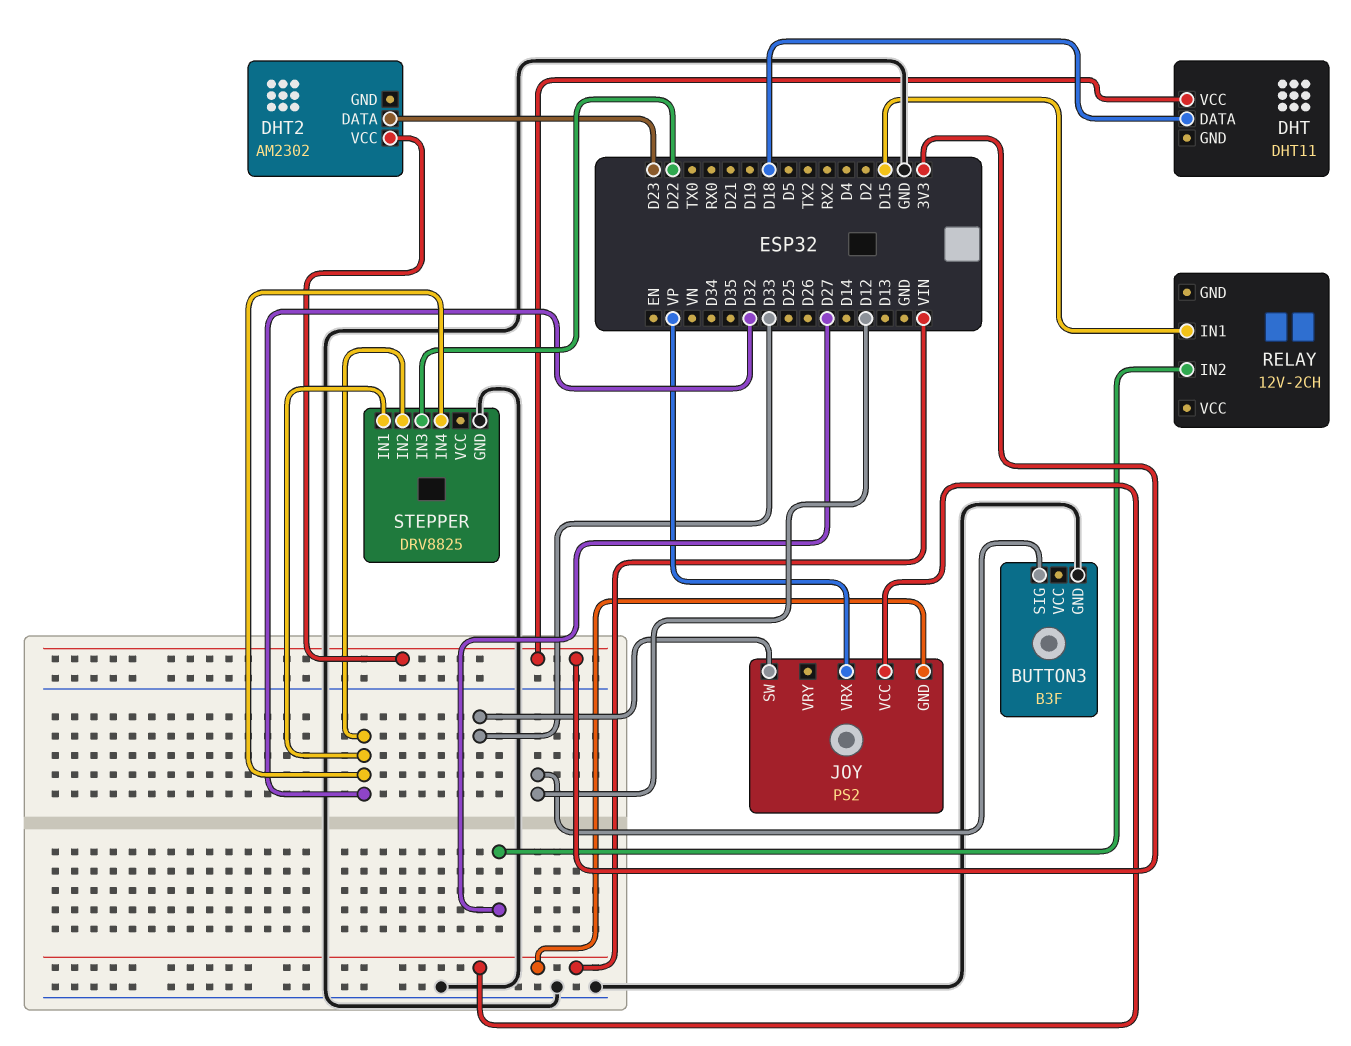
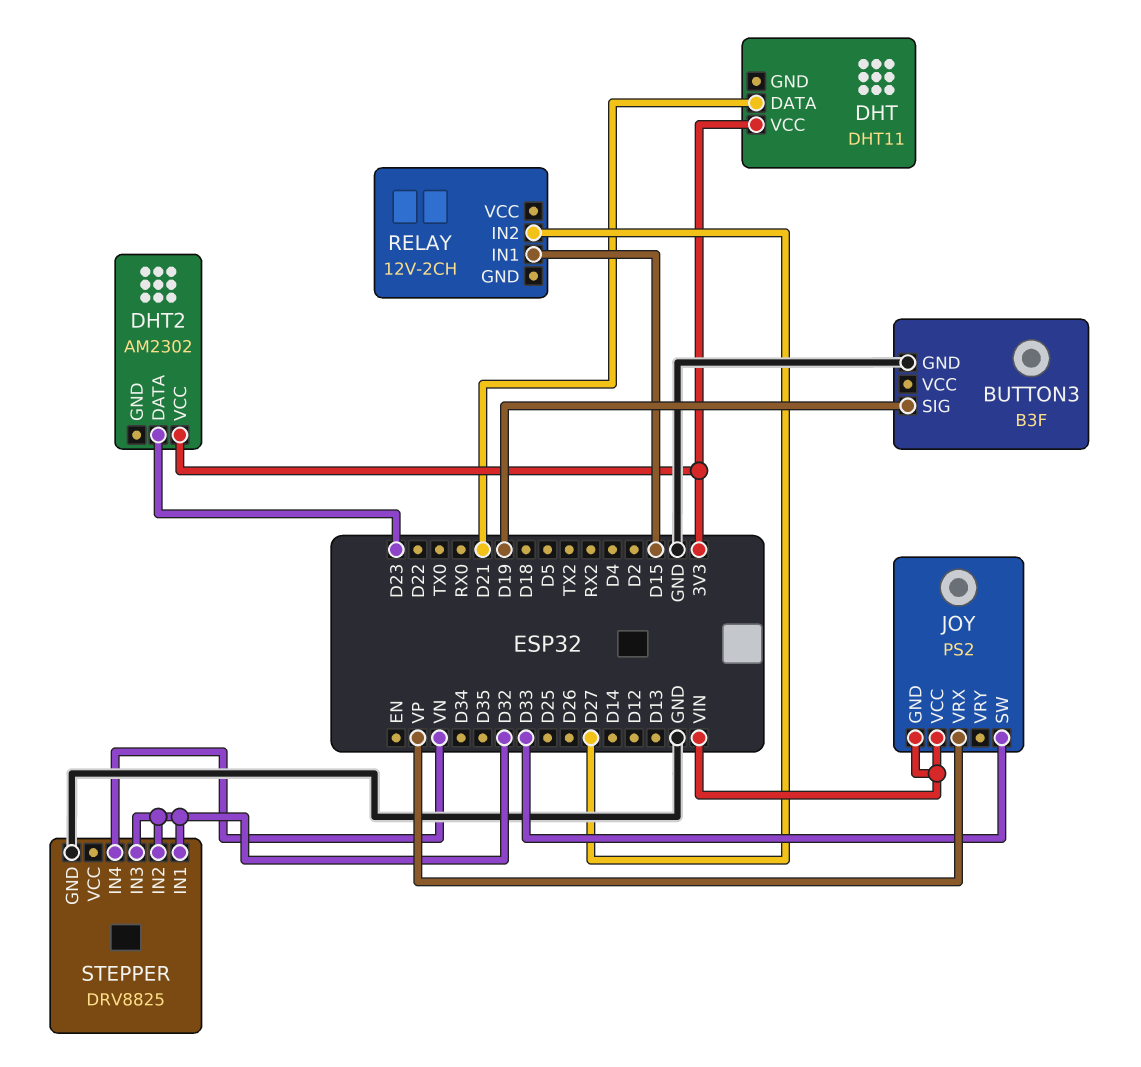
BUTTON3 pin SIG: D12 -> D19
DHT pin DATA: D18 -> D21
STEPPER pin IN3: D22 -> D32
STEPPER pin IN4: D32 -> VN

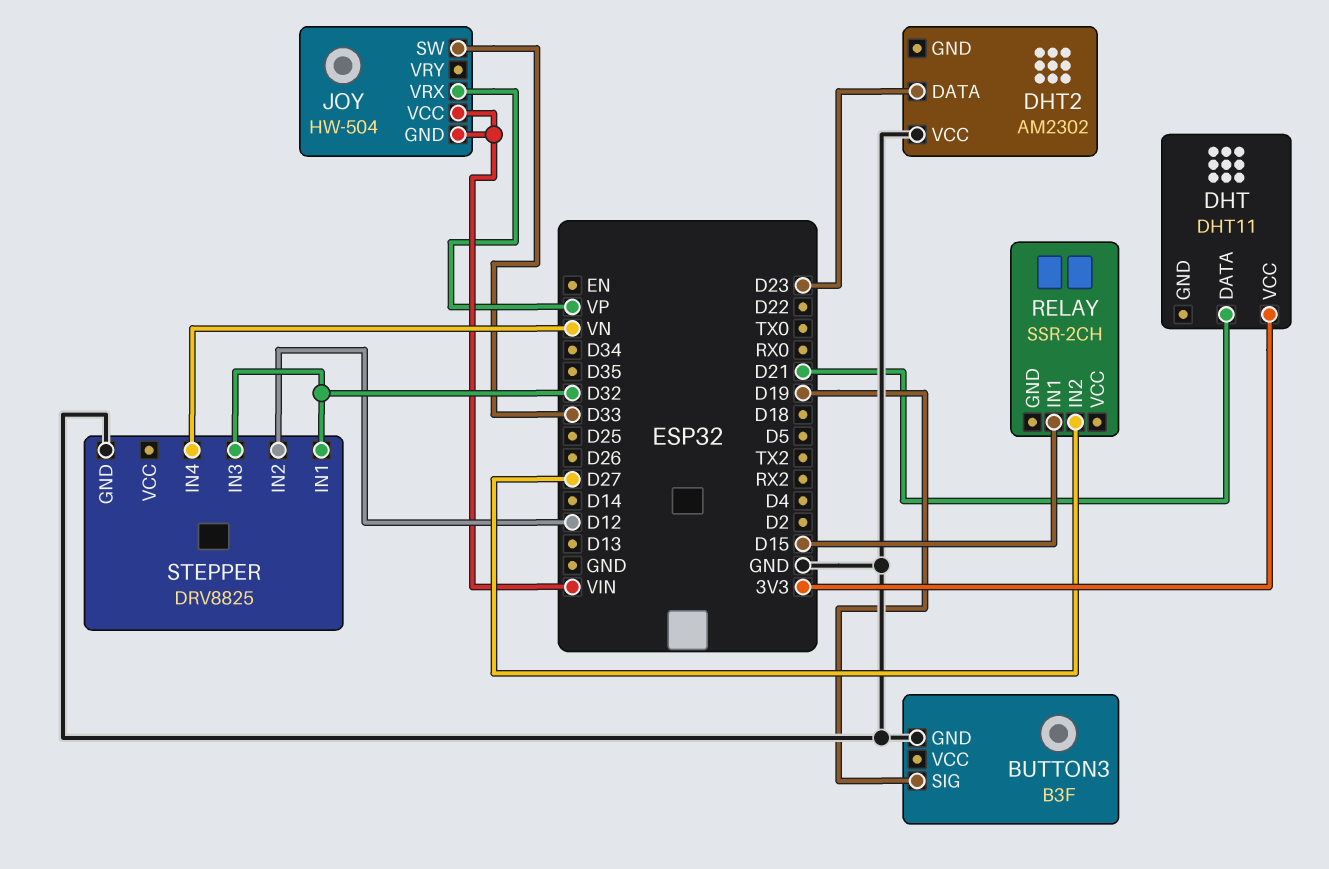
DHT2 pin VCC: 3V3 -> GND
JOY: PS2 -> HW-504
RELAY: 12V-2CH -> SSR-2CH
STEPPER pin IN2: D32 -> D12

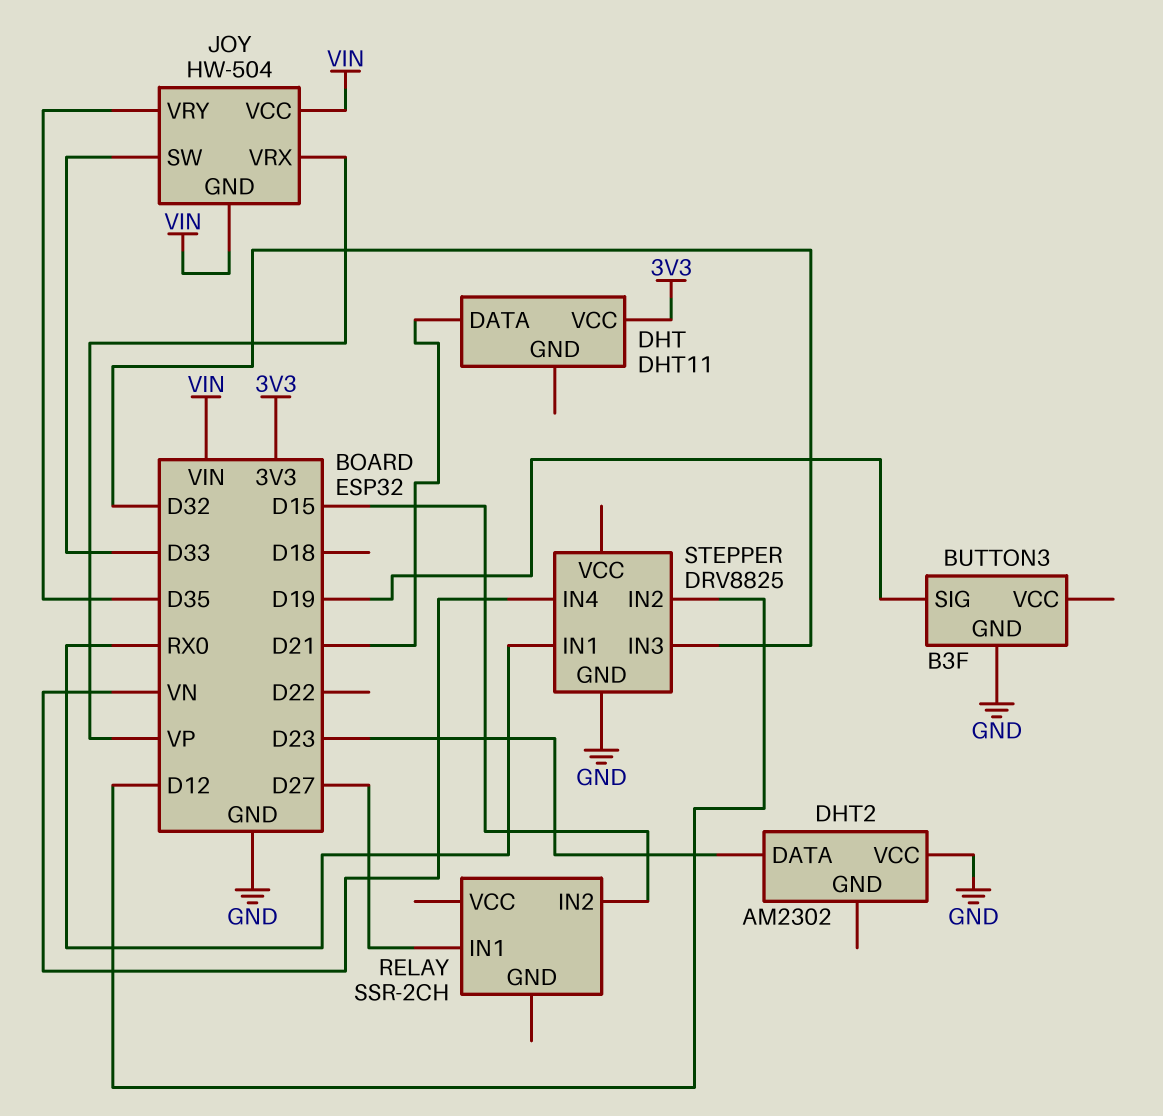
JOY pin VRY: none -> D35
RELAY pin IN1: D15 -> D27
RELAY pin IN2: D27 -> D15
STEPPER pin IN1: D32 -> RX0

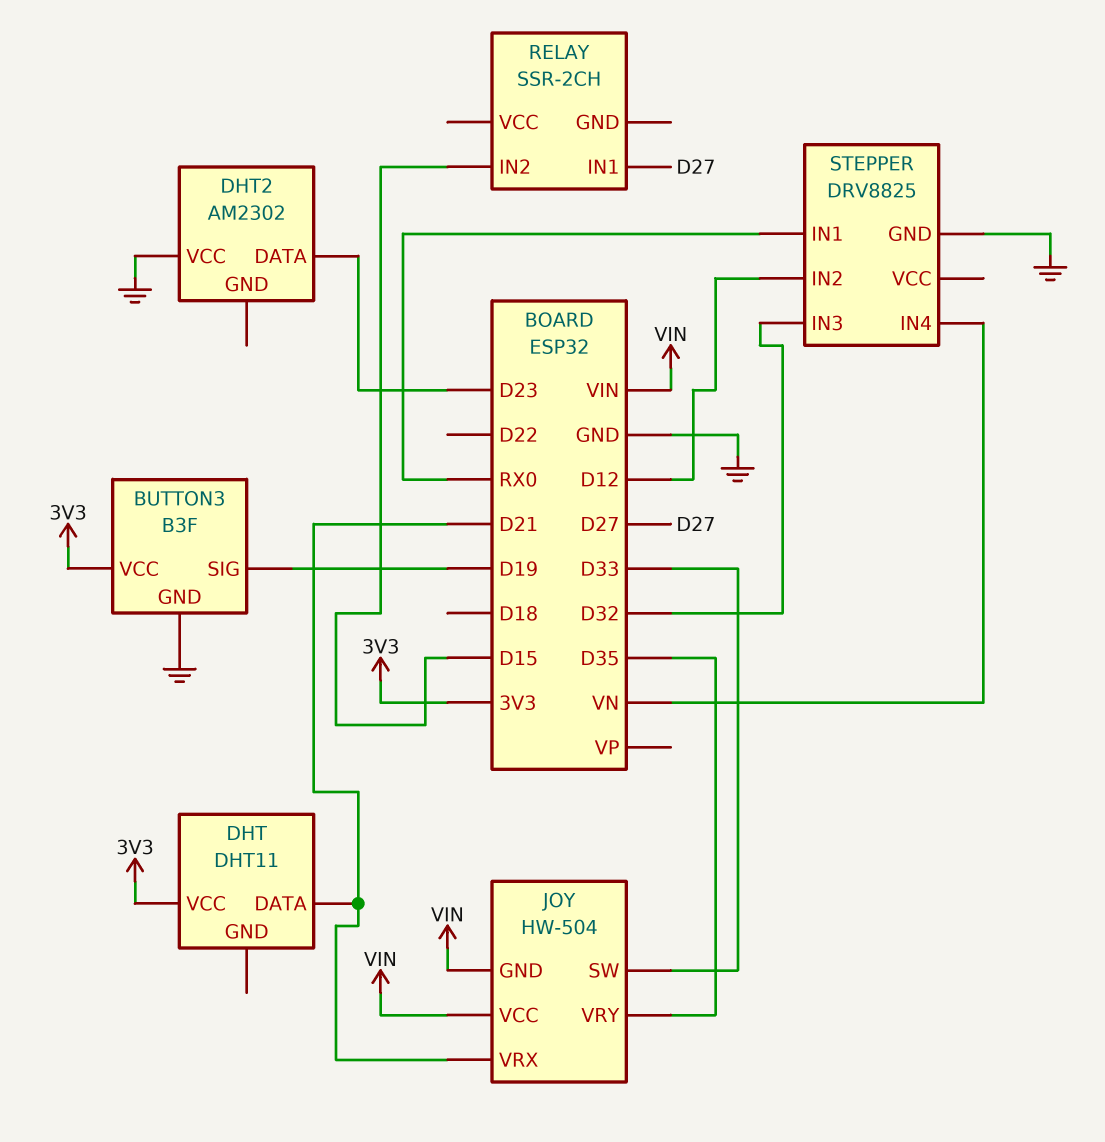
BUTTON3 pin VCC: none -> 3V3
JOY pin VRX: VP -> D21

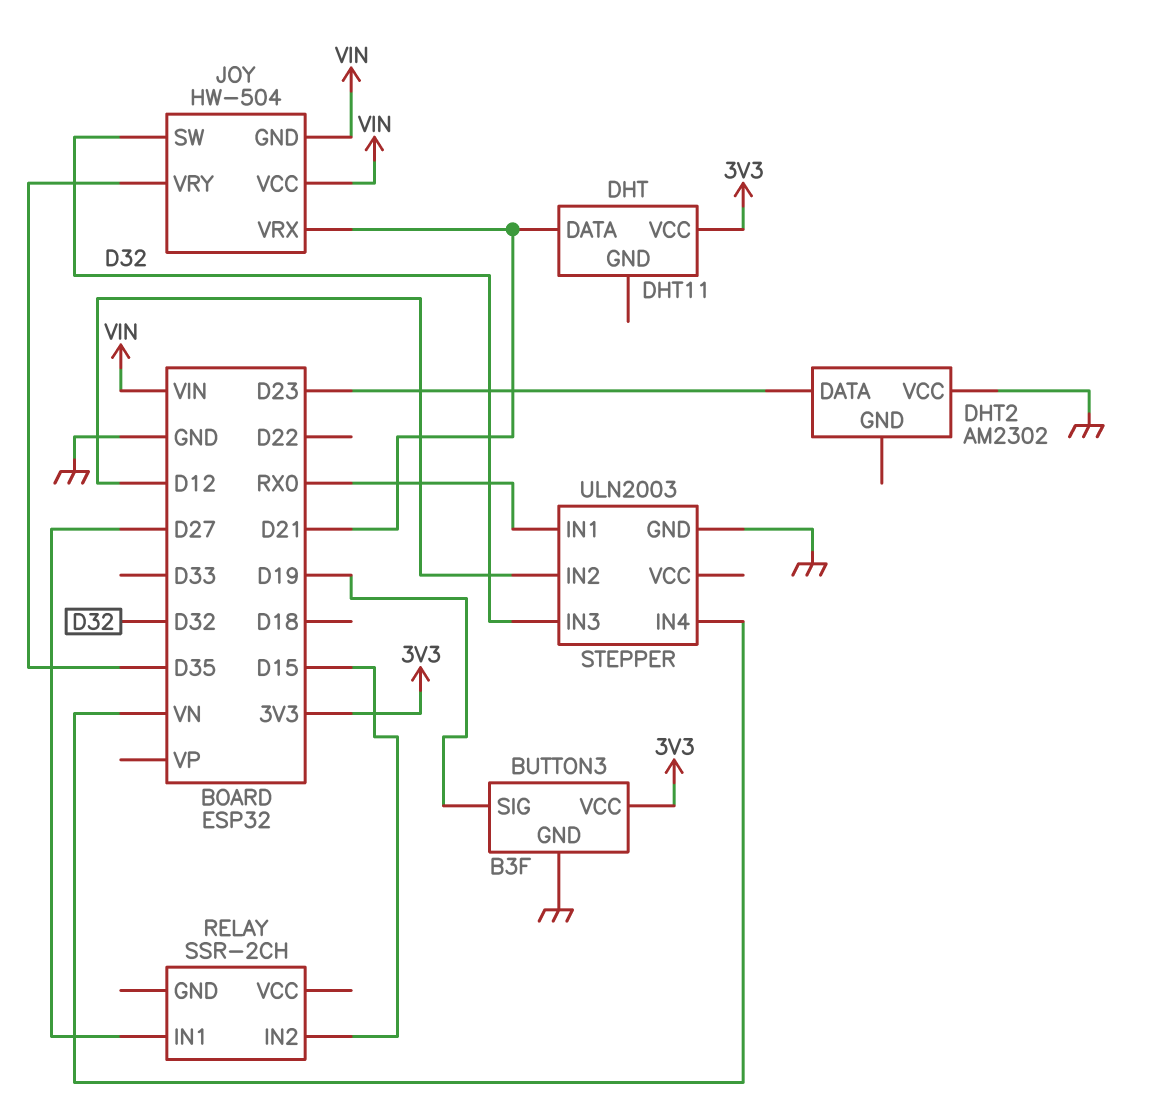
JOY pin SW: D33 -> D32
STEPPER: DRV8825 -> ULN2003

